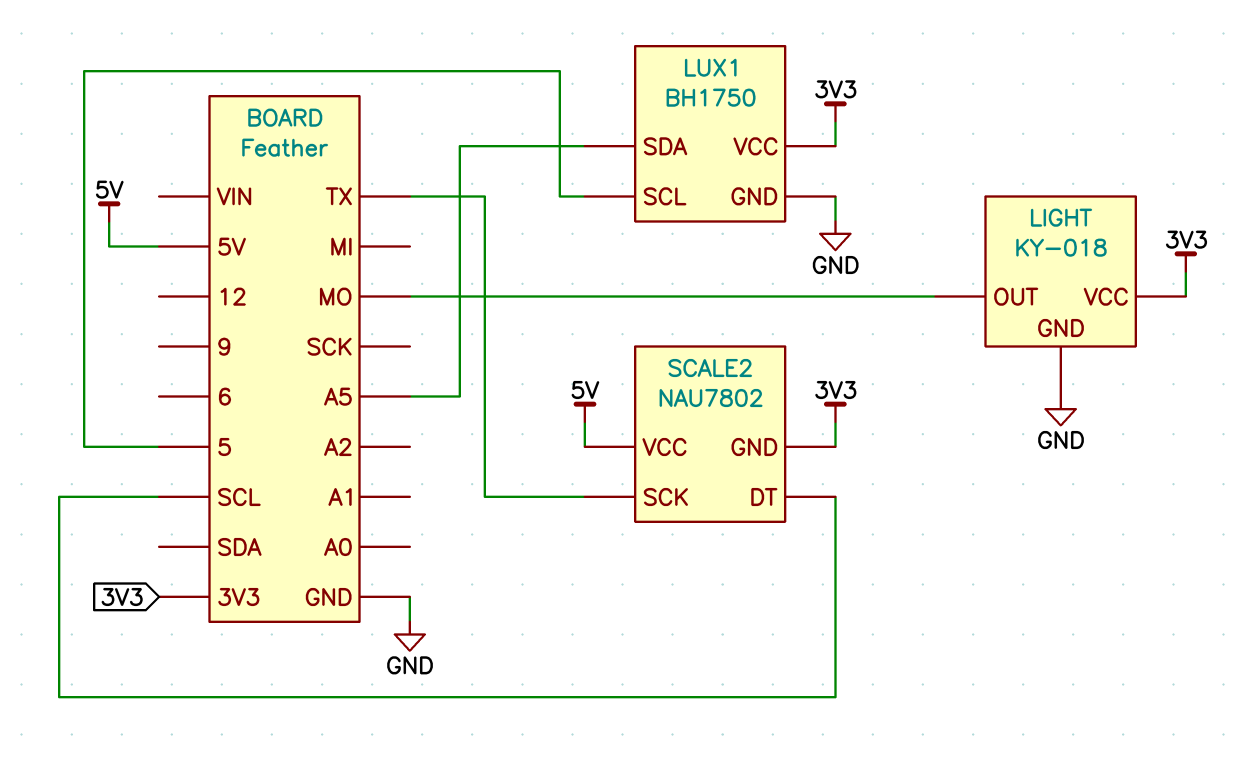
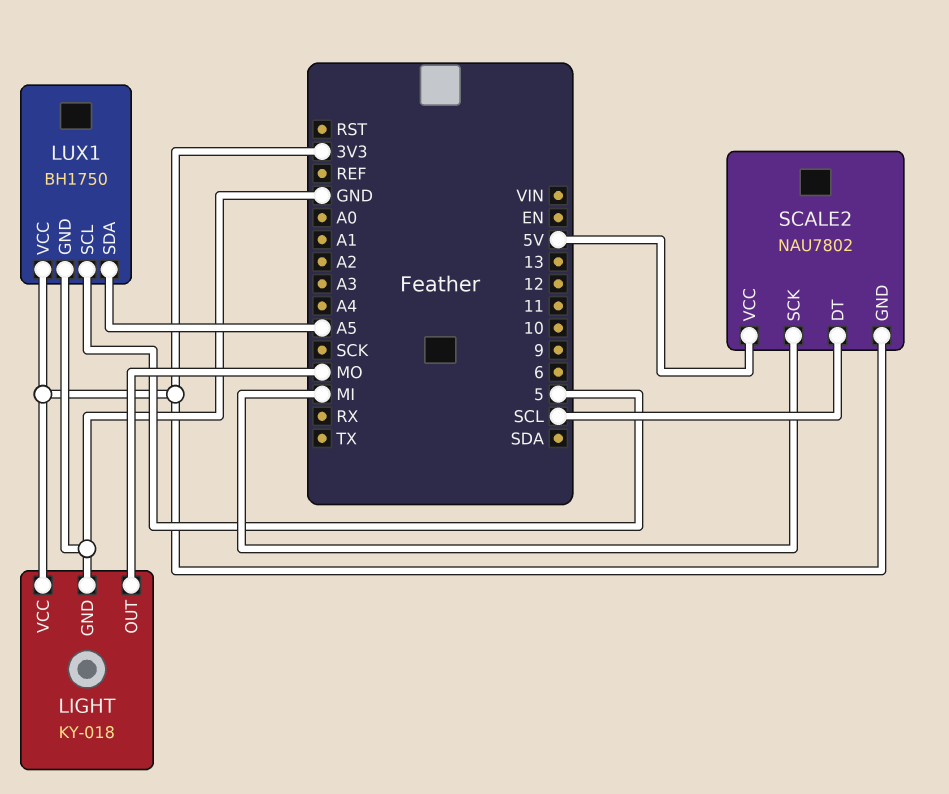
SCALE2 pin SCK: TX -> MI

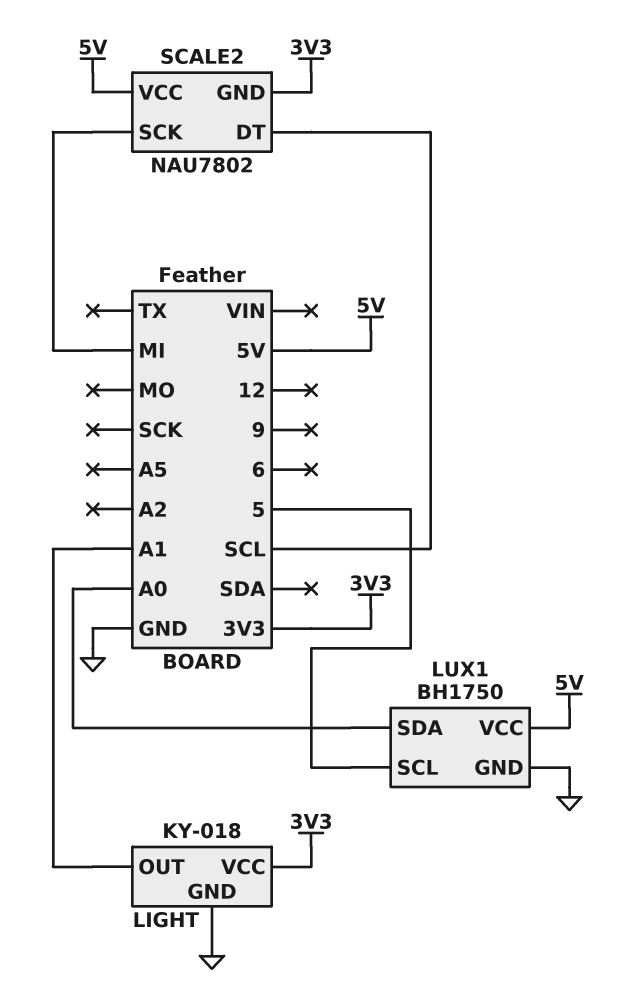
LIGHT pin OUT: MO -> A1
LUX1 pin SDA: A5 -> A0
LUX1 pin VCC: 3V3 -> 5V

